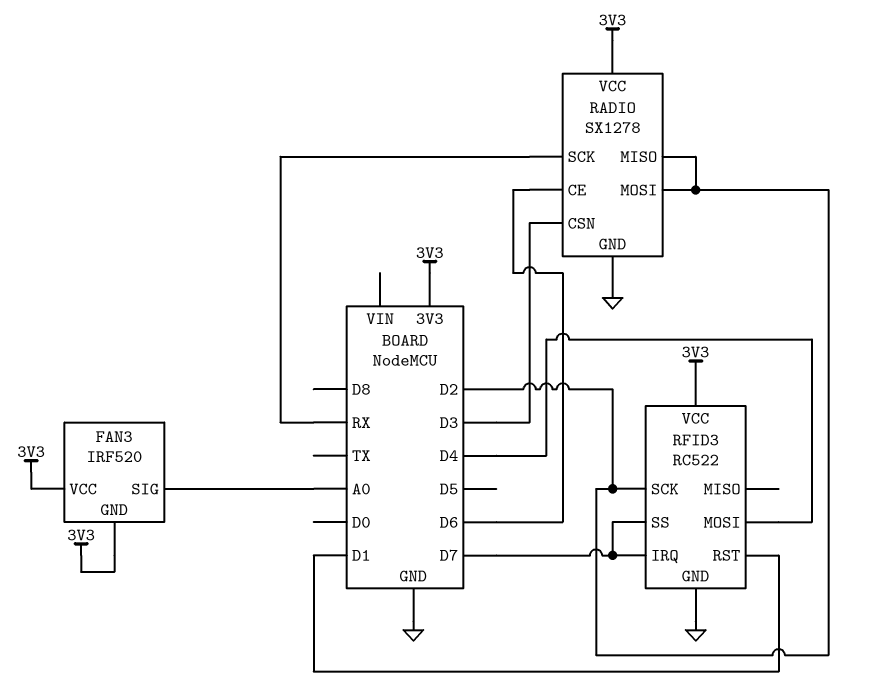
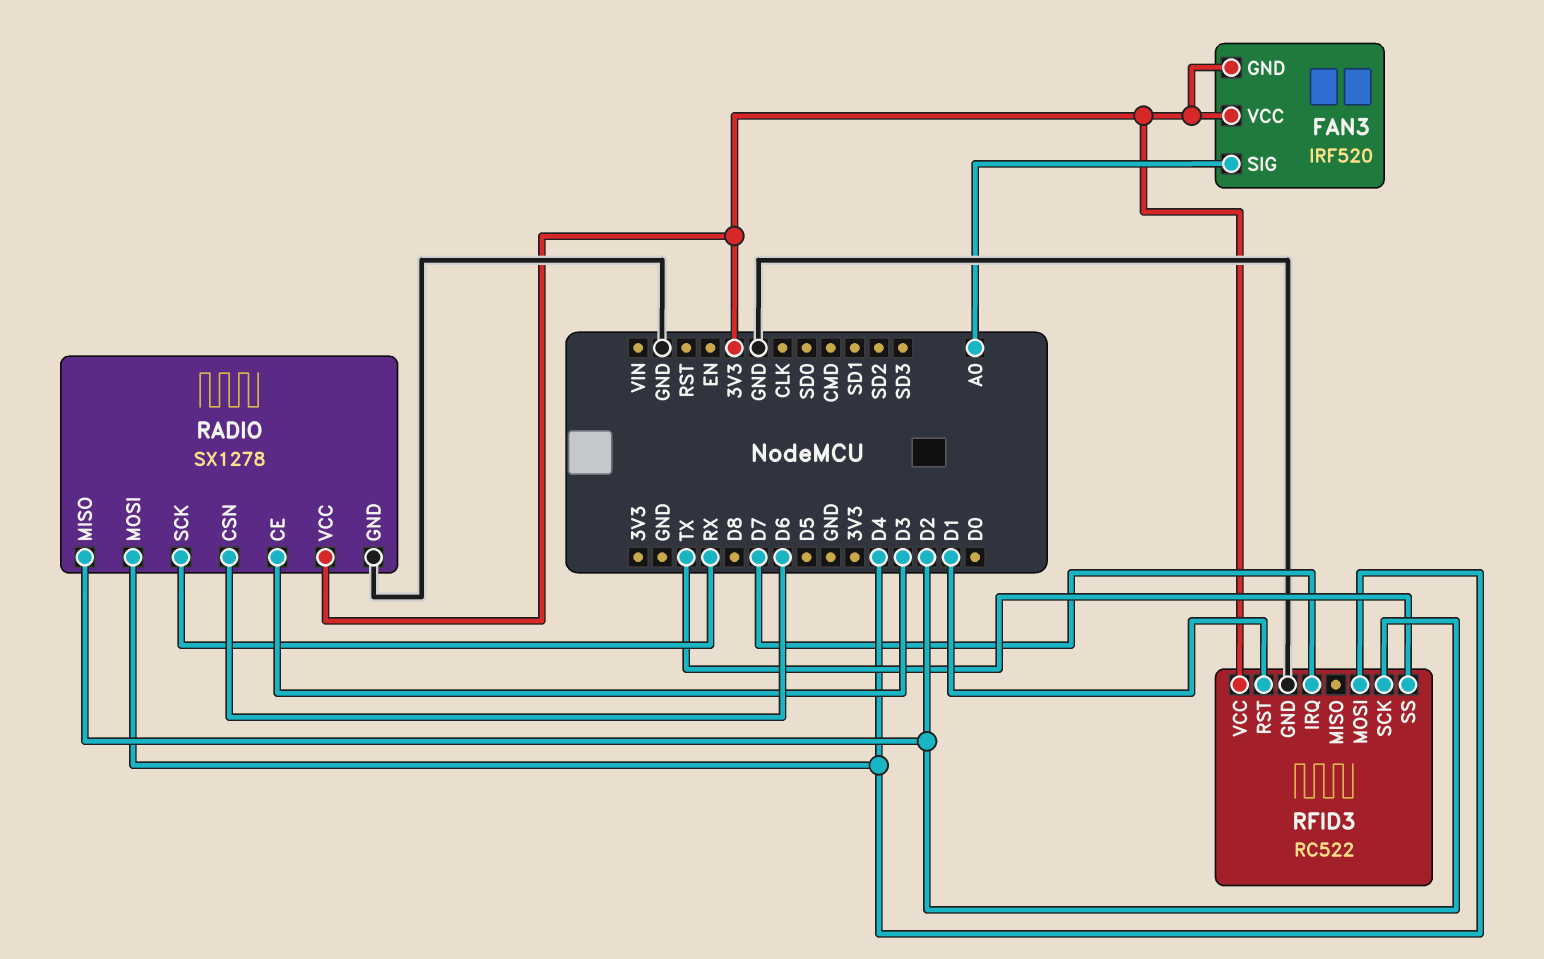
RADIO pin CE: D6 -> D3
RADIO pin CSN: D3 -> D6
RADIO pin MOSI: D2 -> D4
RFID3 pin SS: D7 -> TX

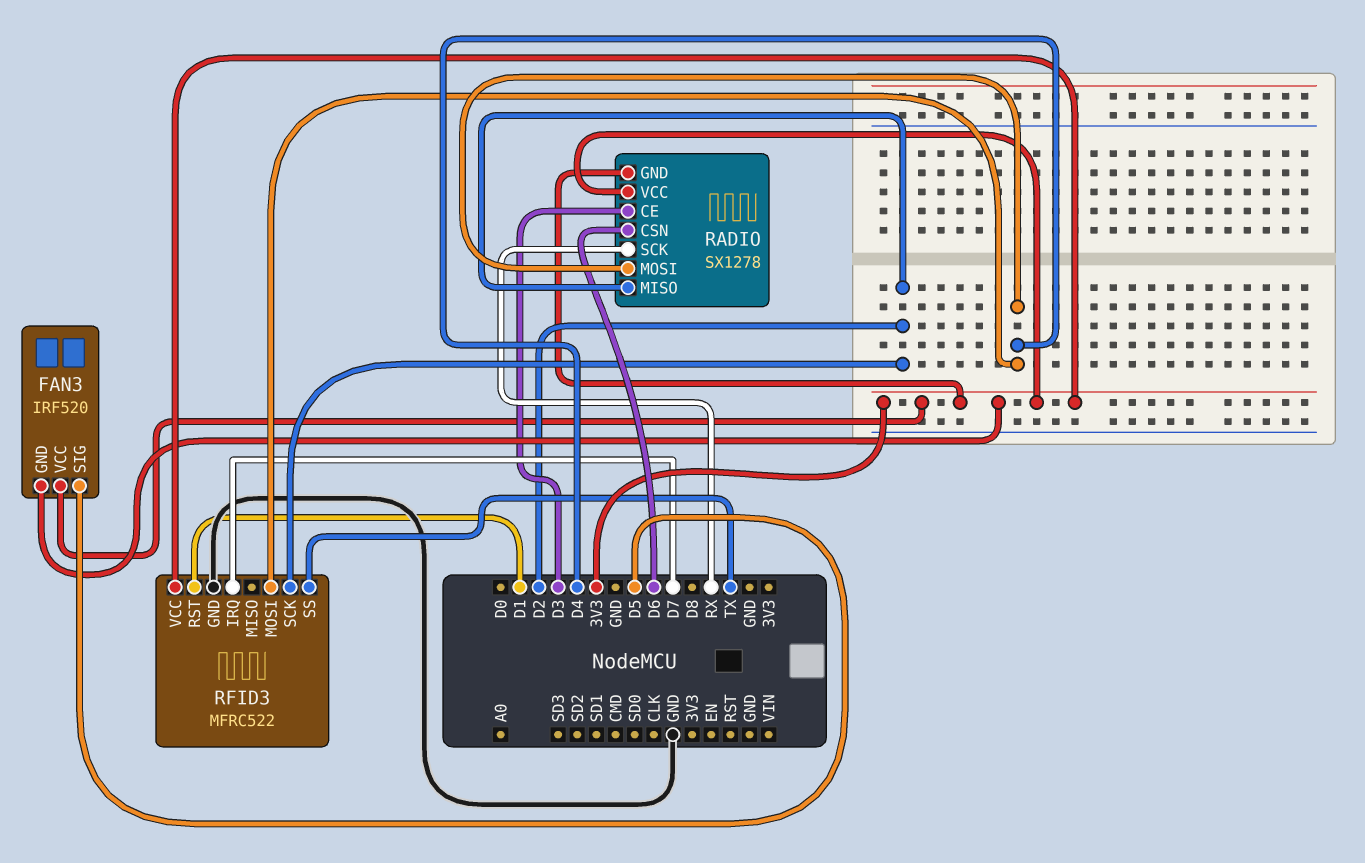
FAN3 pin SIG: A0 -> D5
RADIO pin GND: GND -> 3V3
RFID3: RC522 -> MFRC522

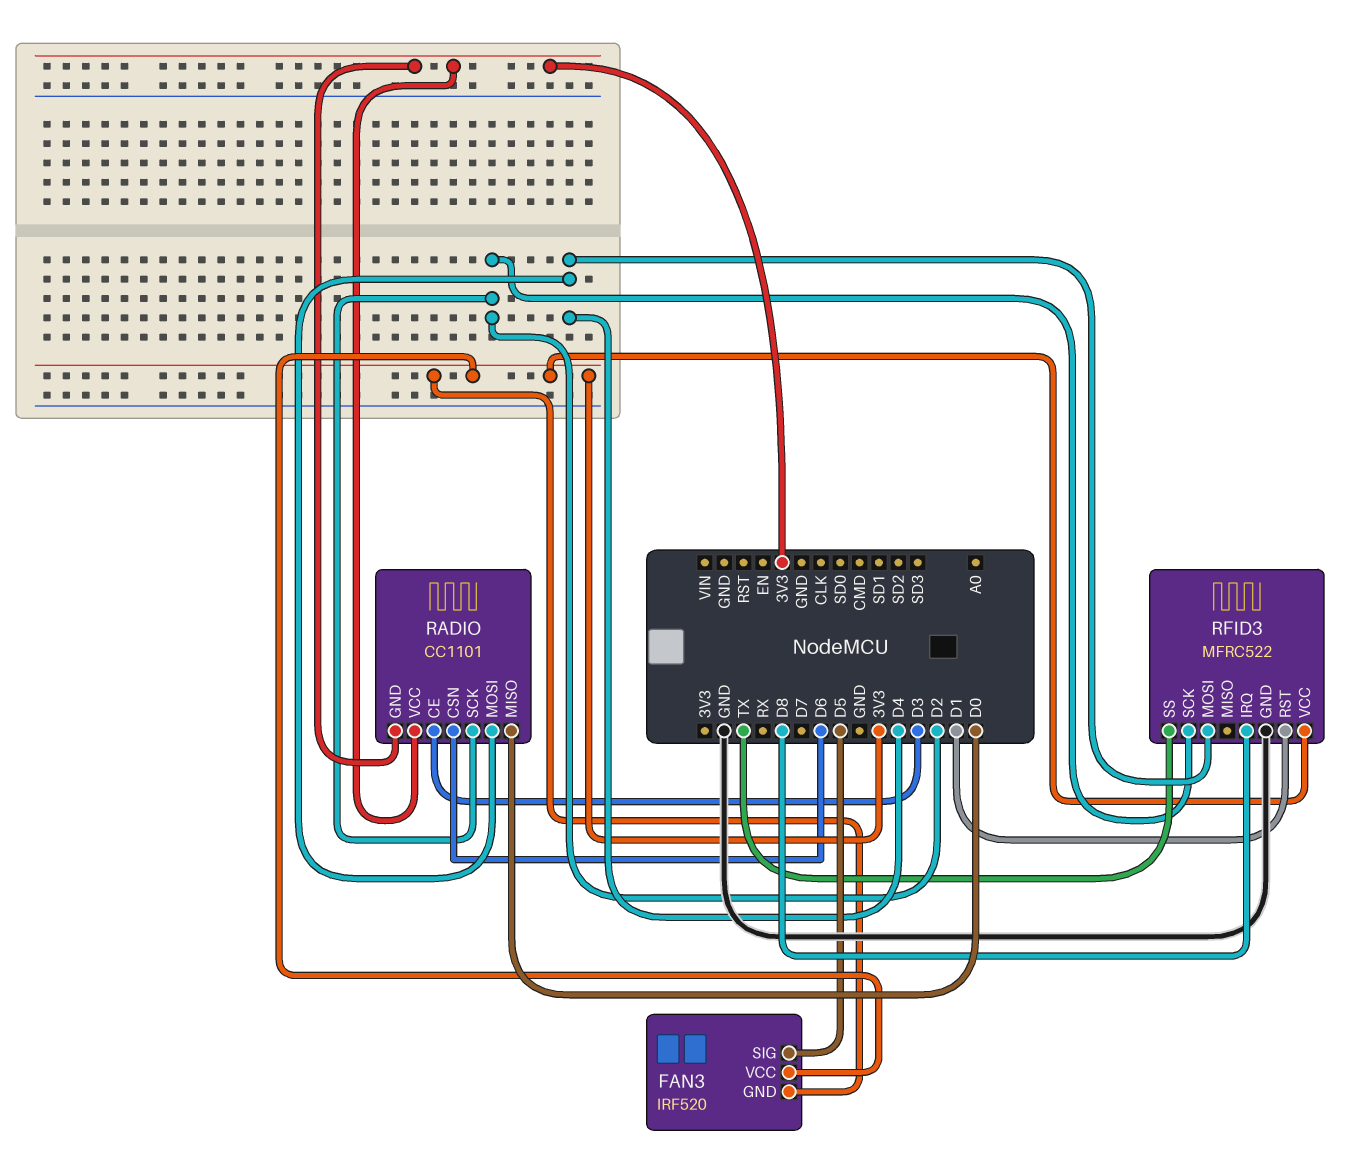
RADIO: SX1278 -> CC1101
RADIO pin MISO: D2 -> D0
RADIO pin SCK: RX -> D2
RFID3 pin IRQ: D7 -> D8

